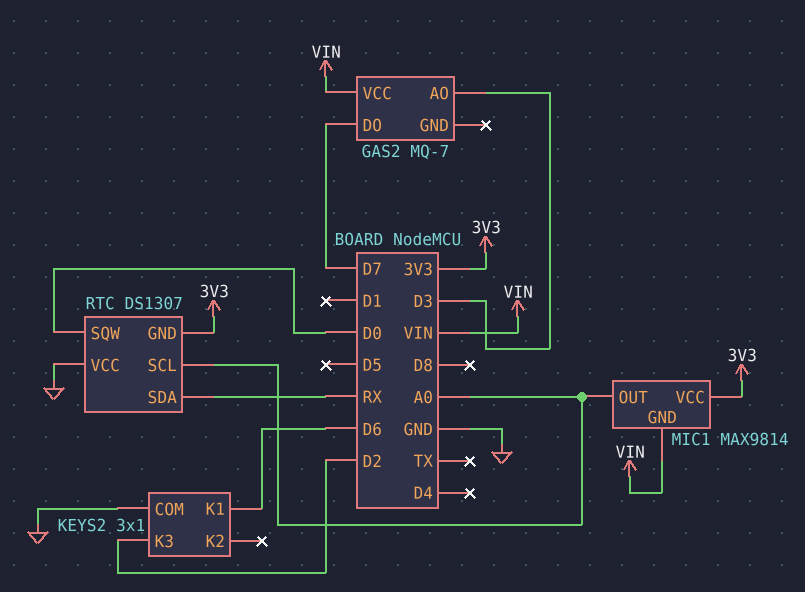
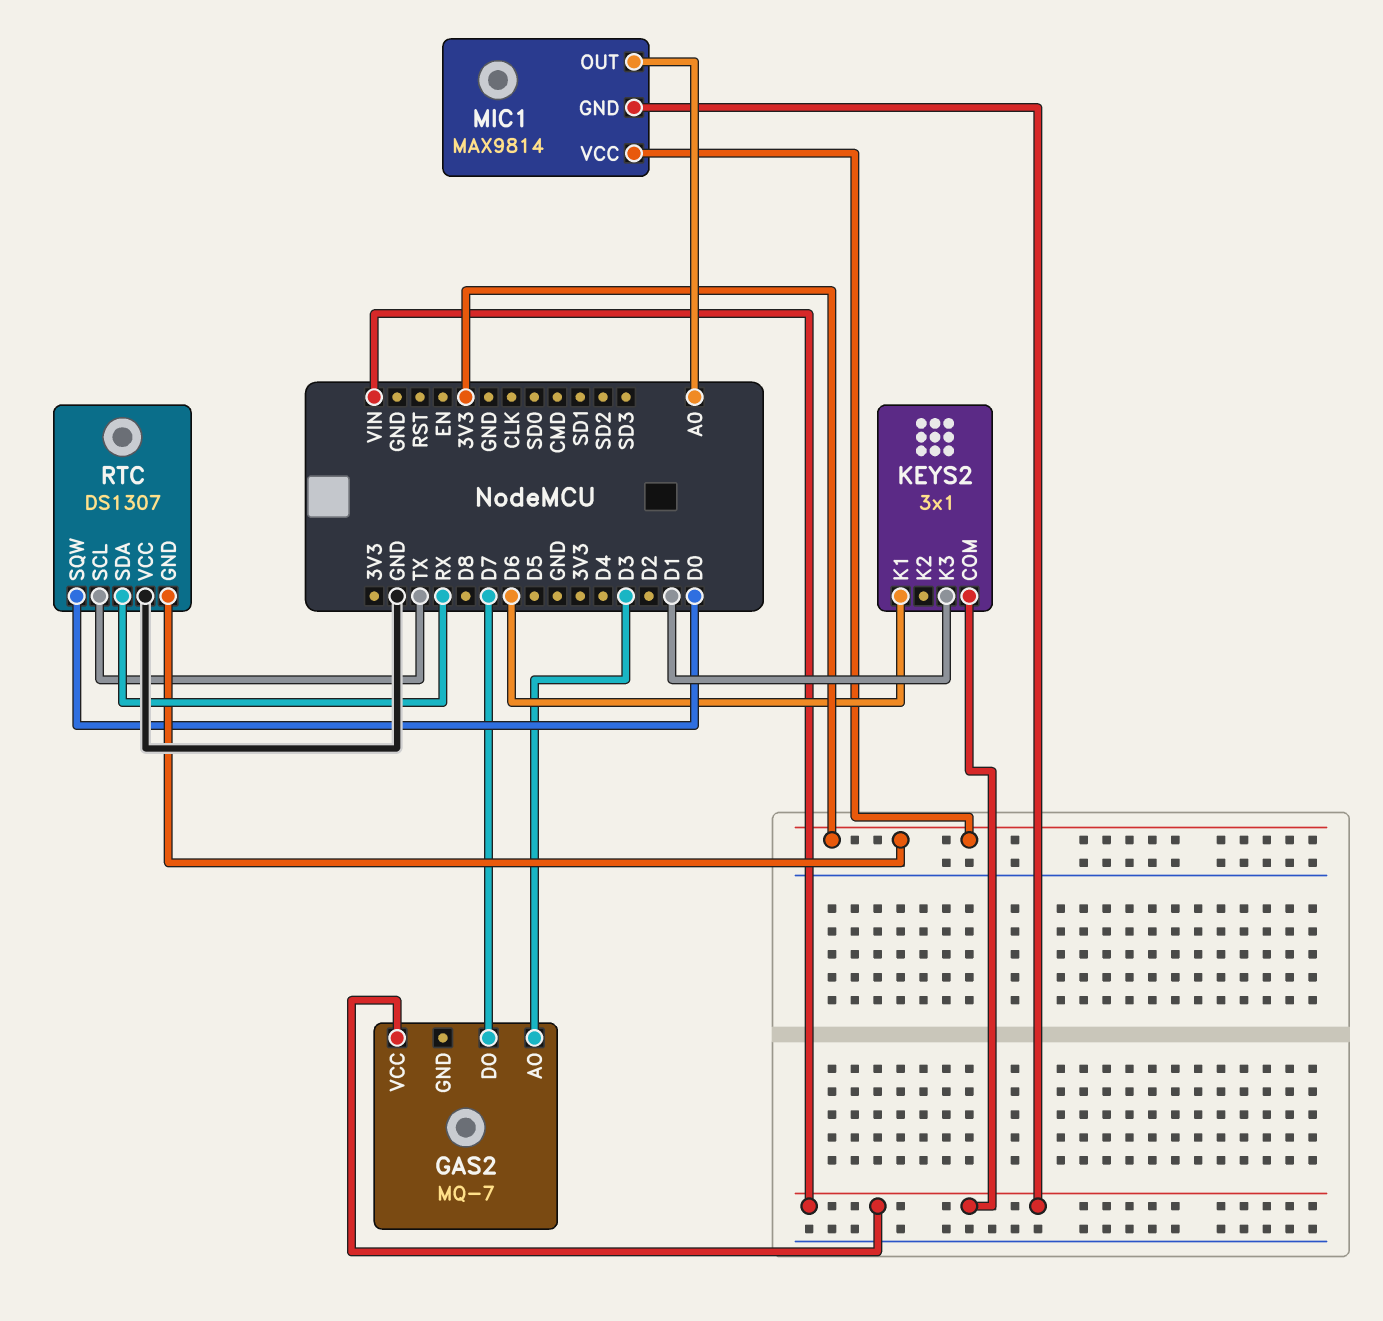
KEYS2 pin COM: GND -> VIN
KEYS2 pin K3: D2 -> D1
RTC pin SCL: A0 -> TX

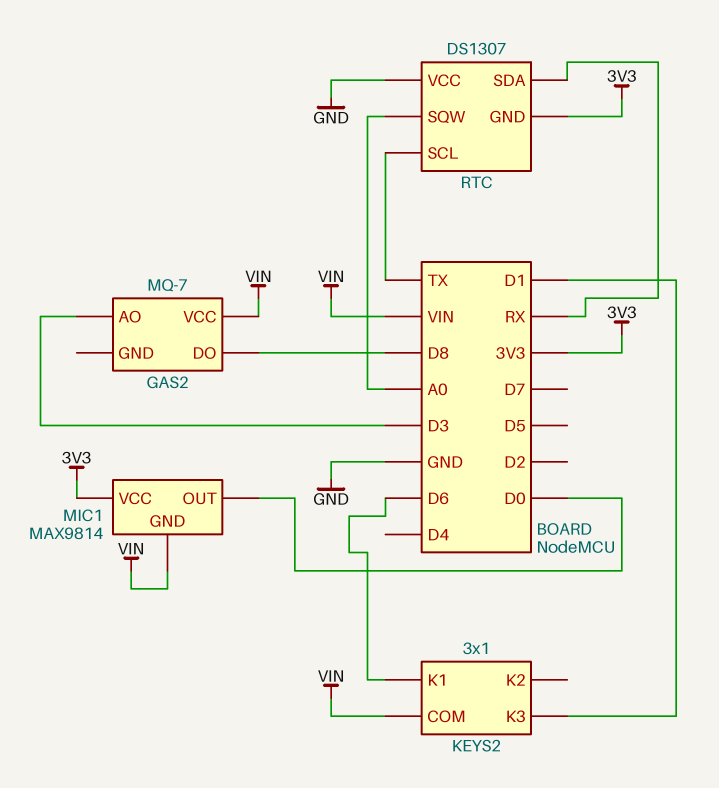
GAS2 pin DO: D7 -> D8
MIC1 pin OUT: A0 -> D0
RTC pin SQW: D0 -> A0

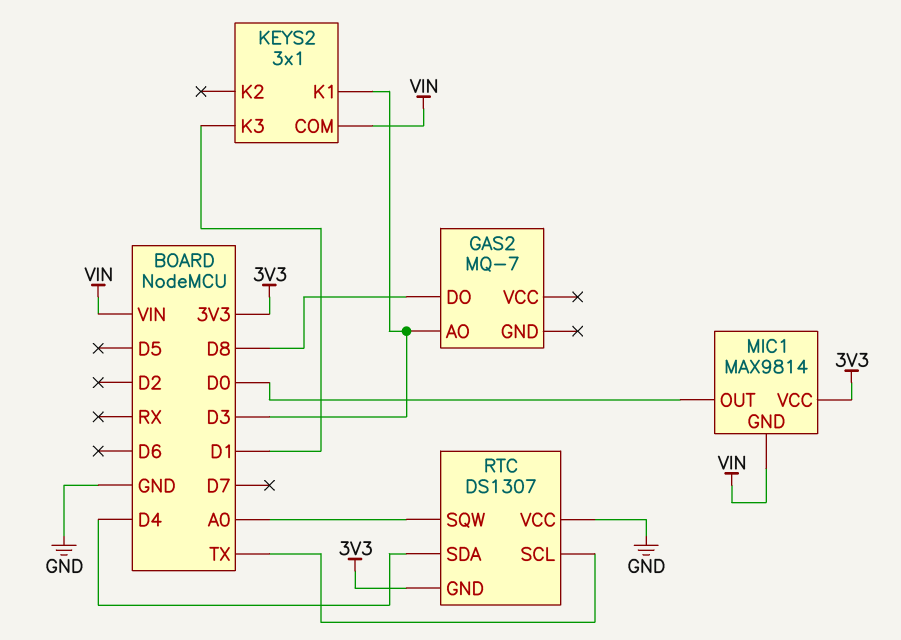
GAS2 pin VCC: VIN -> none
KEYS2 pin K1: D6 -> D3
RTC pin SDA: RX -> D4

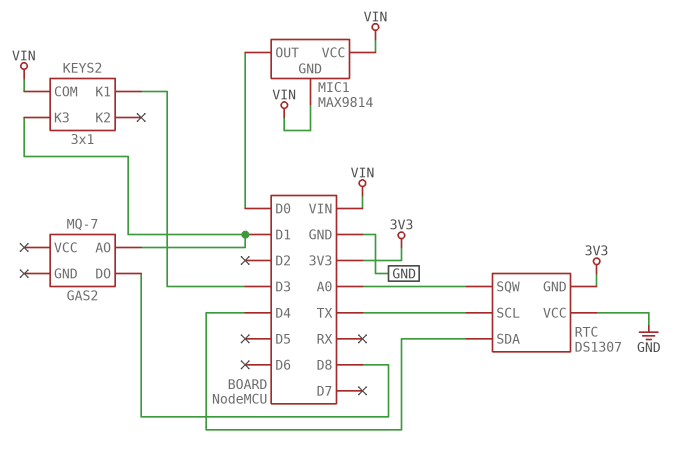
GAS2 pin AO: D3 -> D1
MIC1 pin VCC: 3V3 -> VIN

